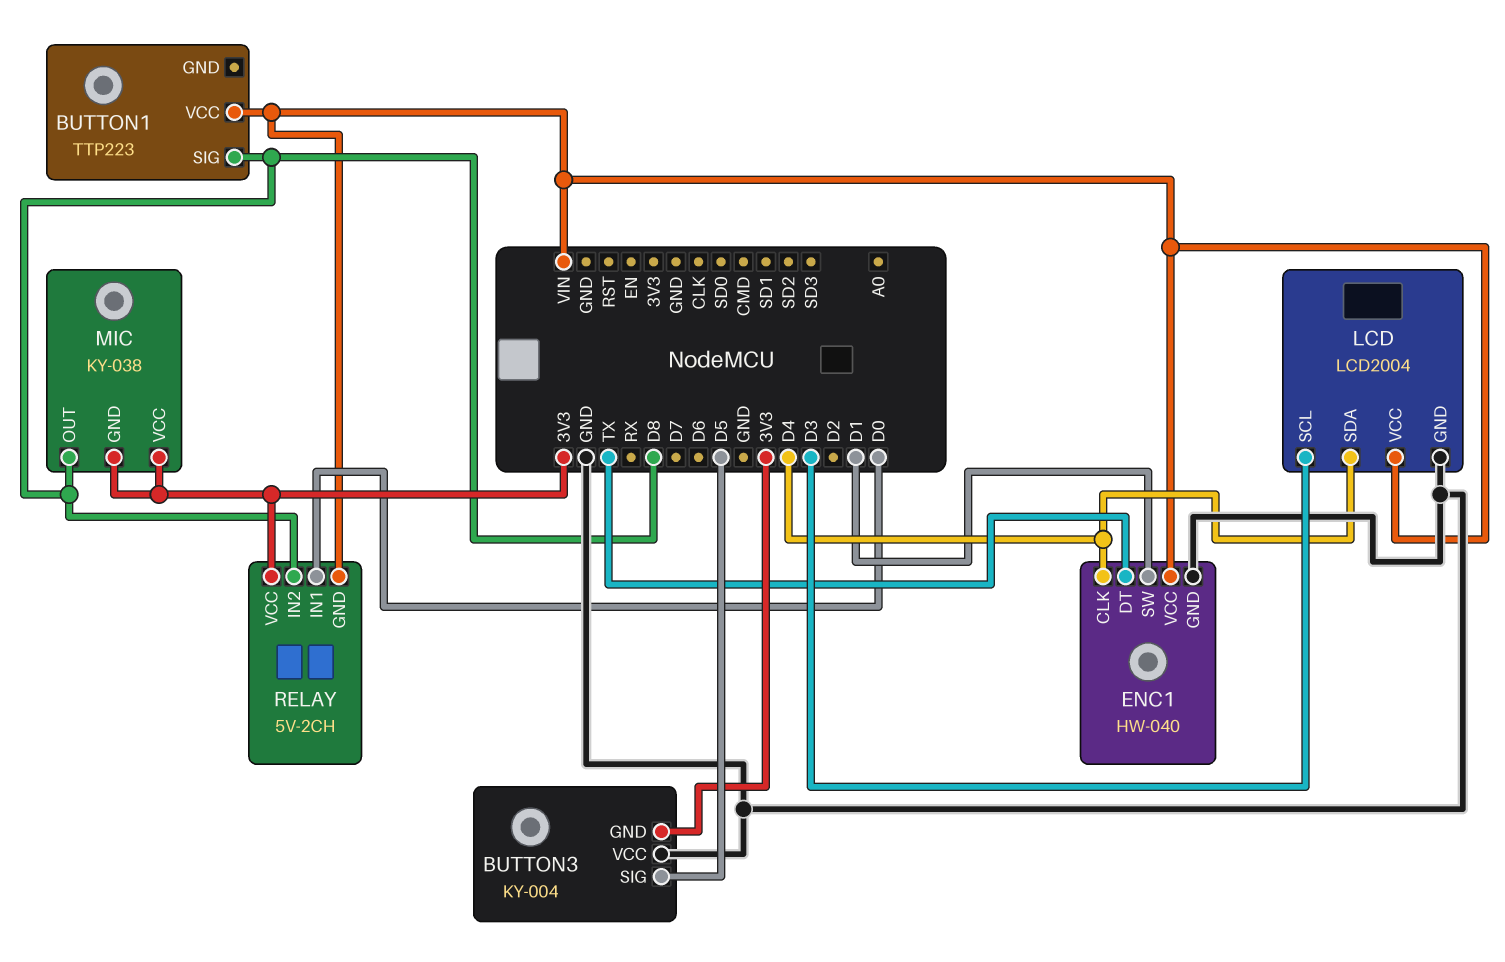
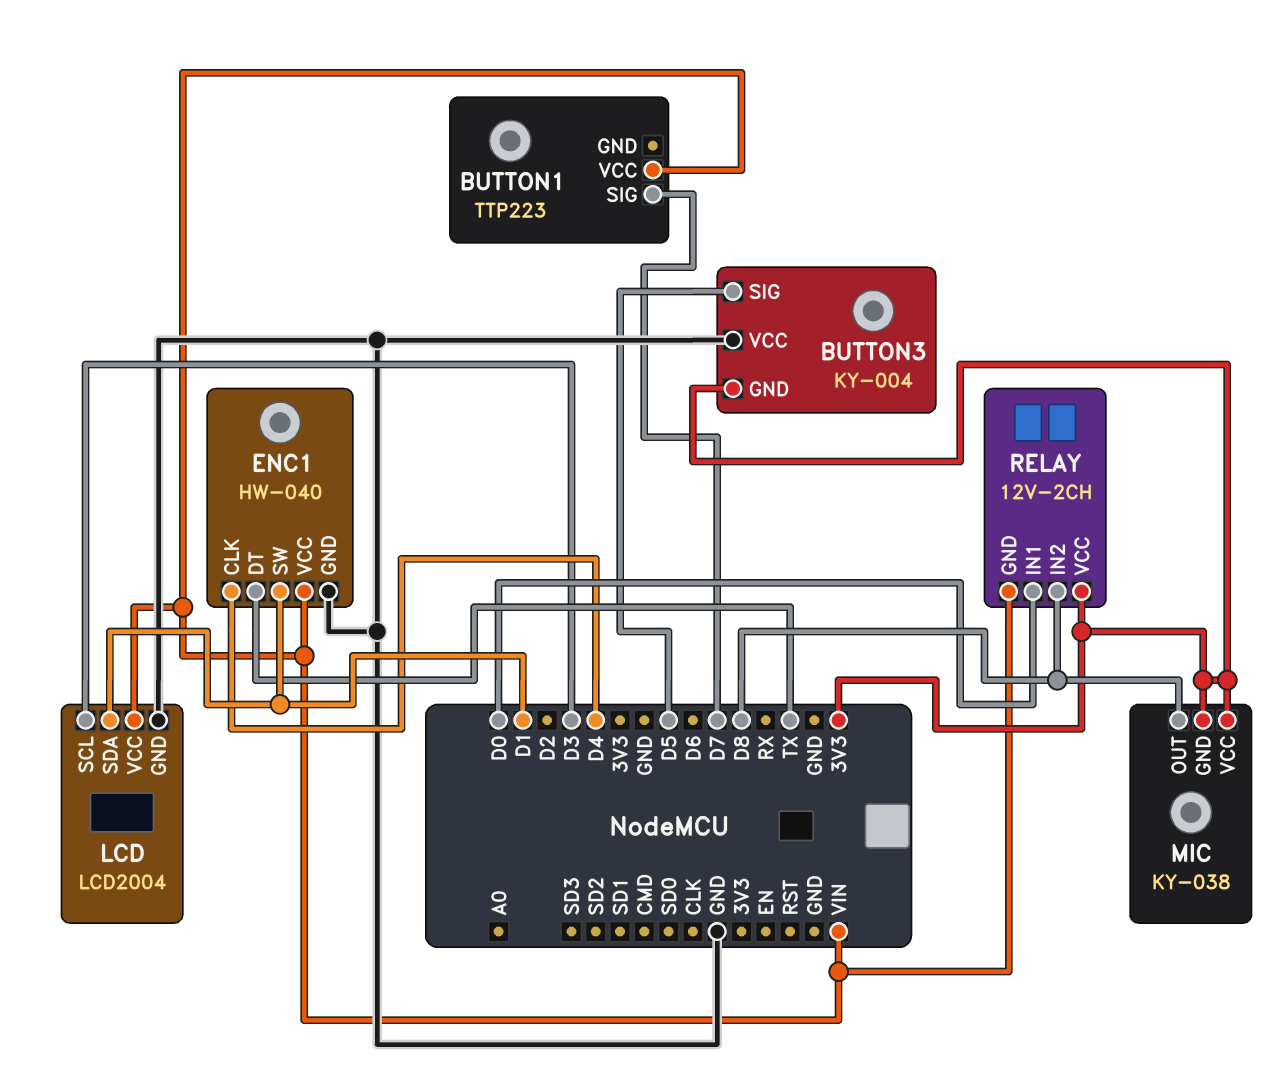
BUTTON1 pin SIG: D8 -> D7
LCD pin SDA: D4 -> D1
RELAY: 5V-2CH -> 12V-2CH

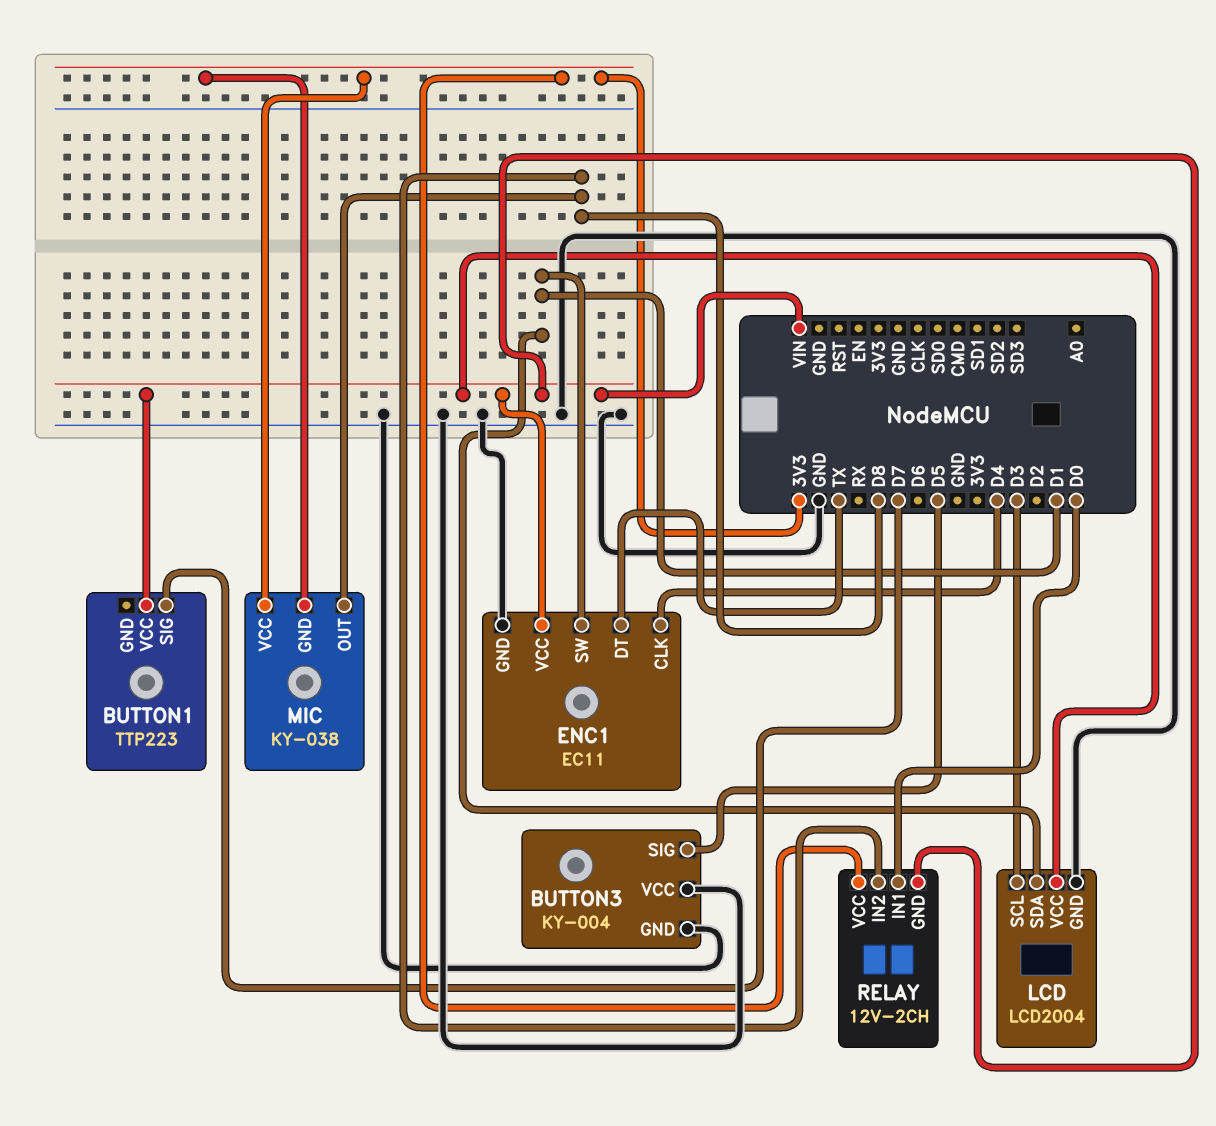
BUTTON3 pin GND: 3V3 -> GND
ENC1: HW-040 -> EC11

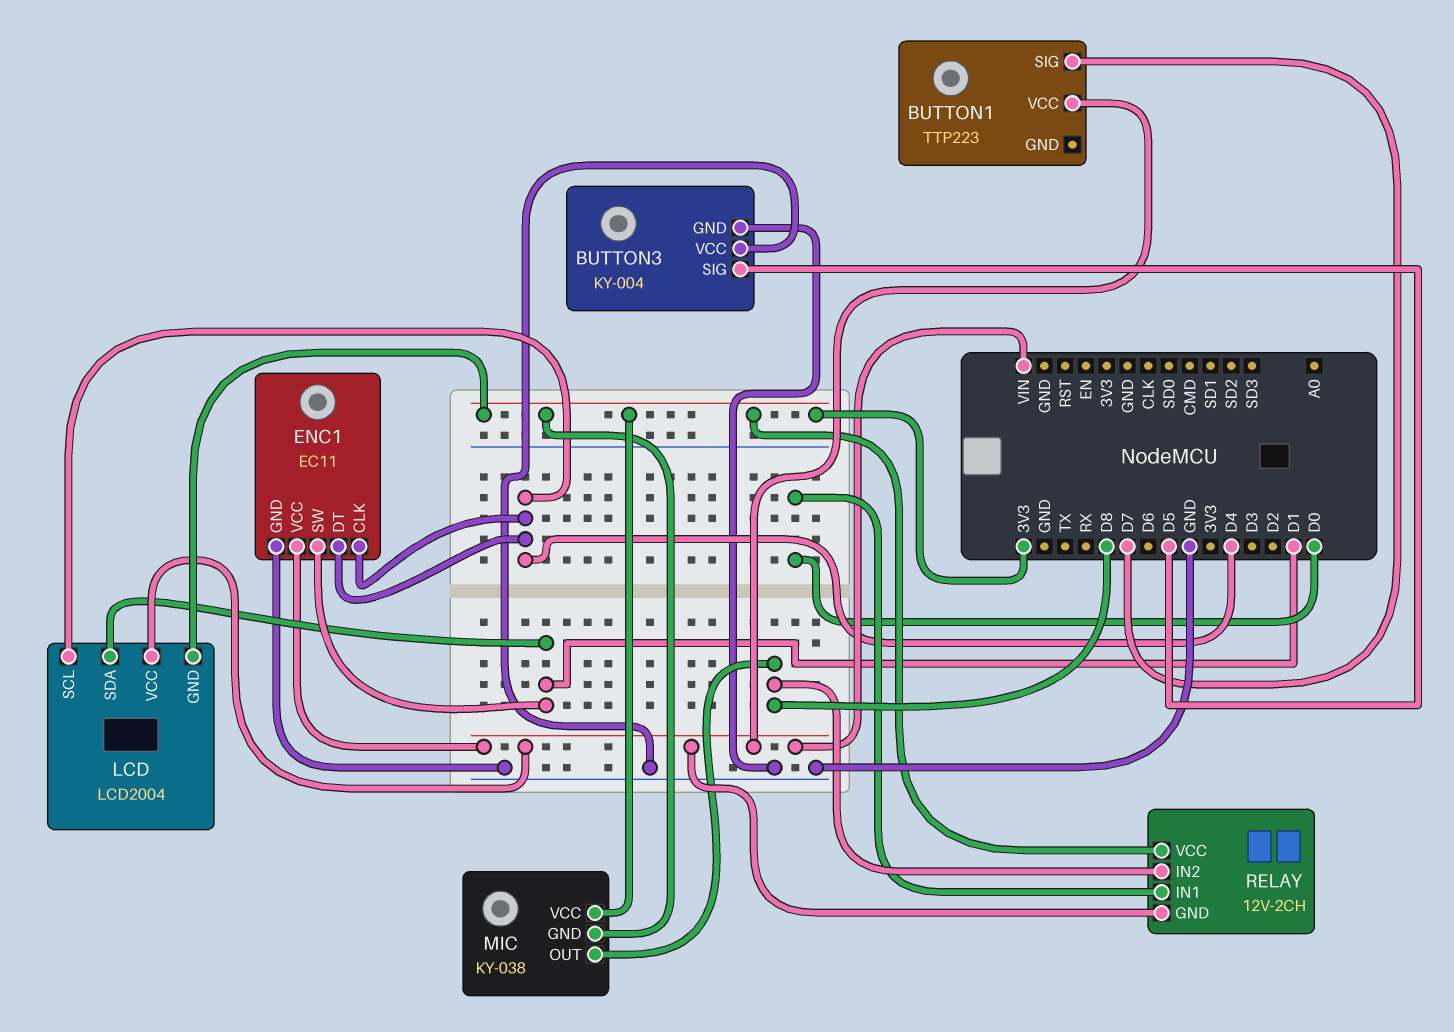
ENC1 pin DT: TX -> D4
LCD pin GND: GND -> 3V3
LCD pin SCL: D3 -> D4

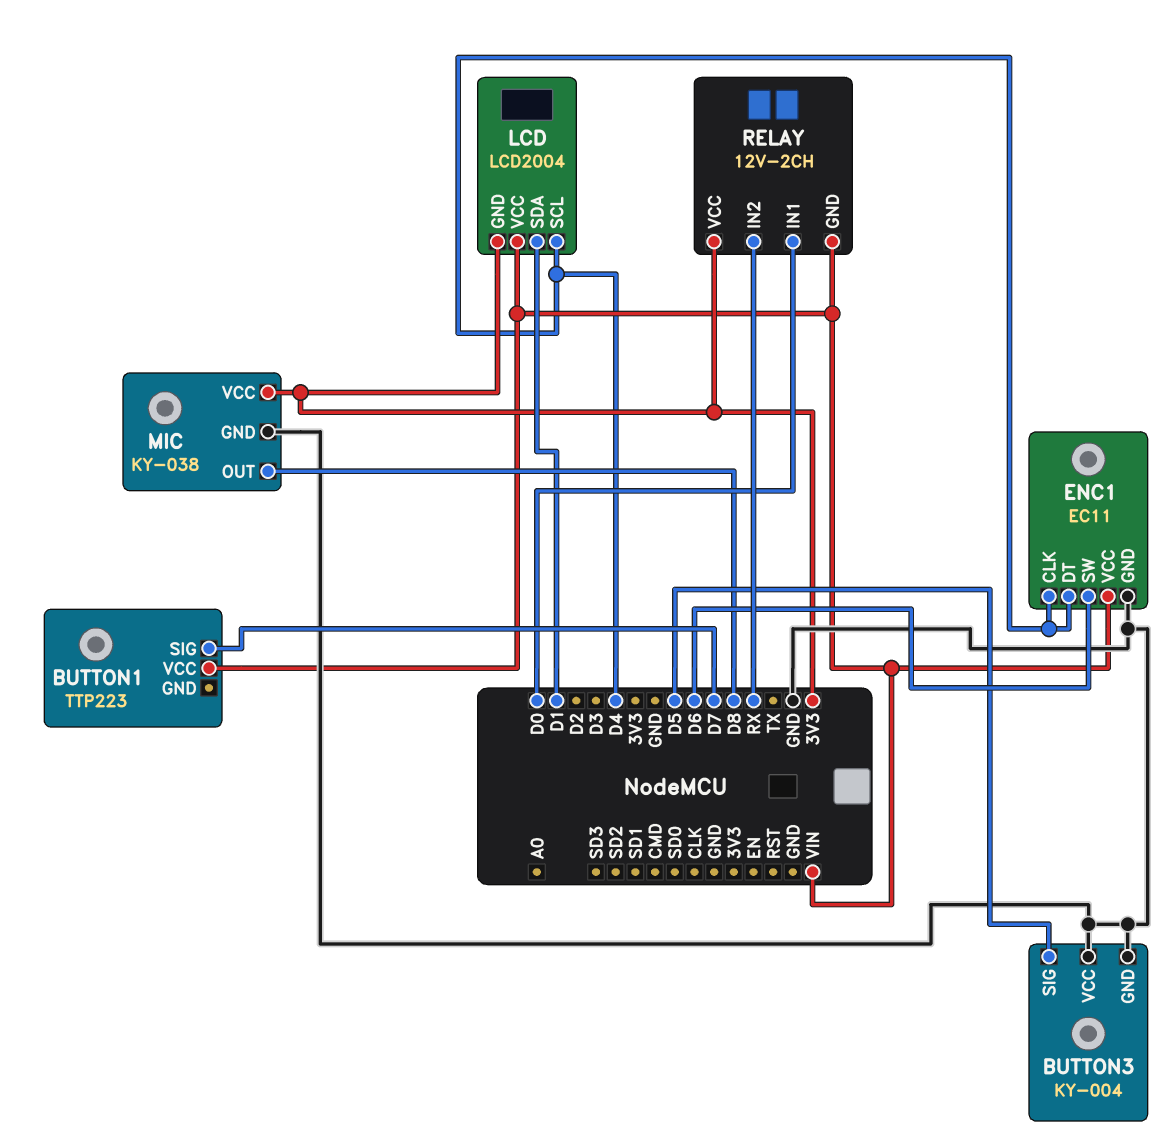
ENC1 pin SW: D1 -> D6
MIC pin GND: 3V3 -> GND
RELAY pin IN2: D8 -> RX

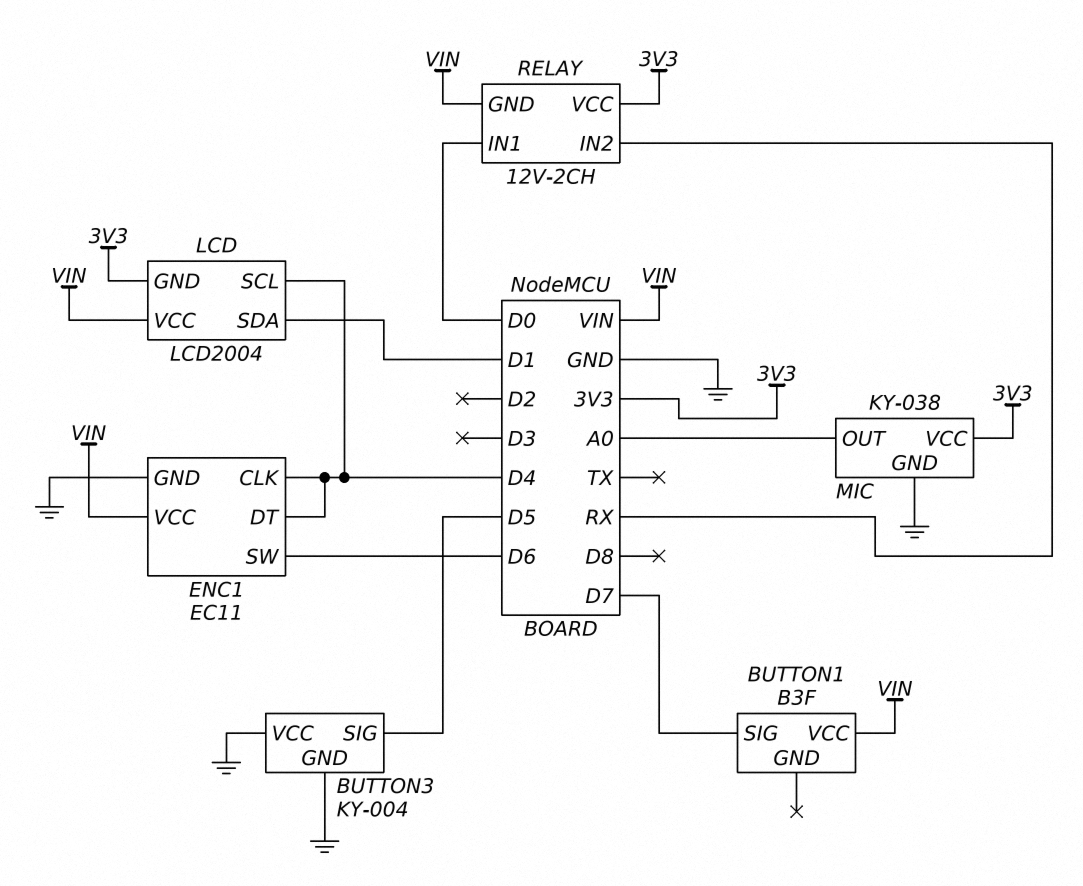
BUTTON1: TTP223 -> B3F
MIC pin OUT: D8 -> A0

